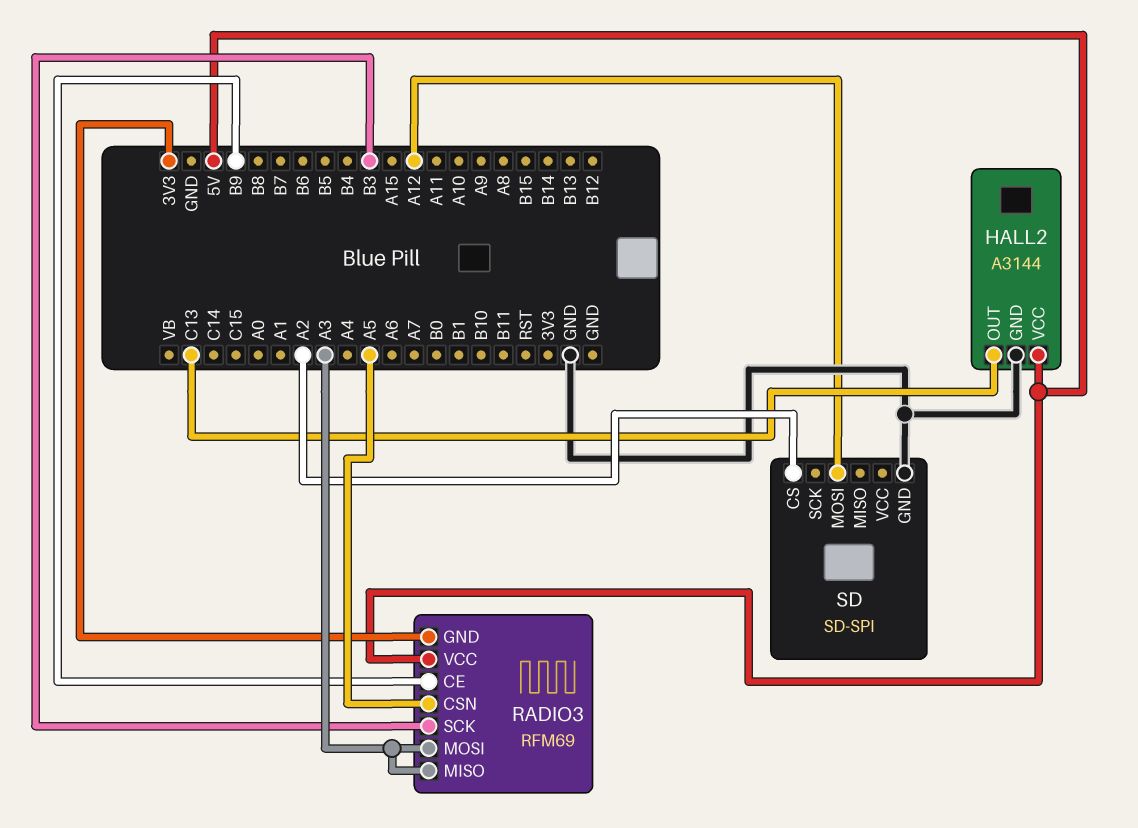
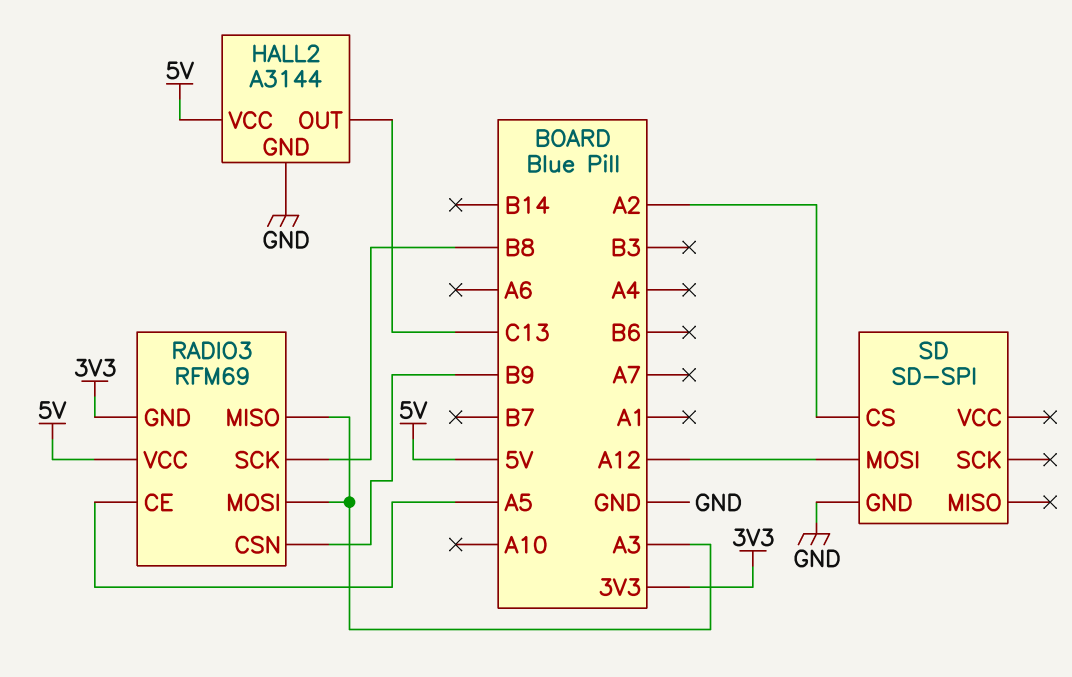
RADIO3 pin CE: B9 -> A5
RADIO3 pin CSN: A5 -> B9
RADIO3 pin SCK: B3 -> B8

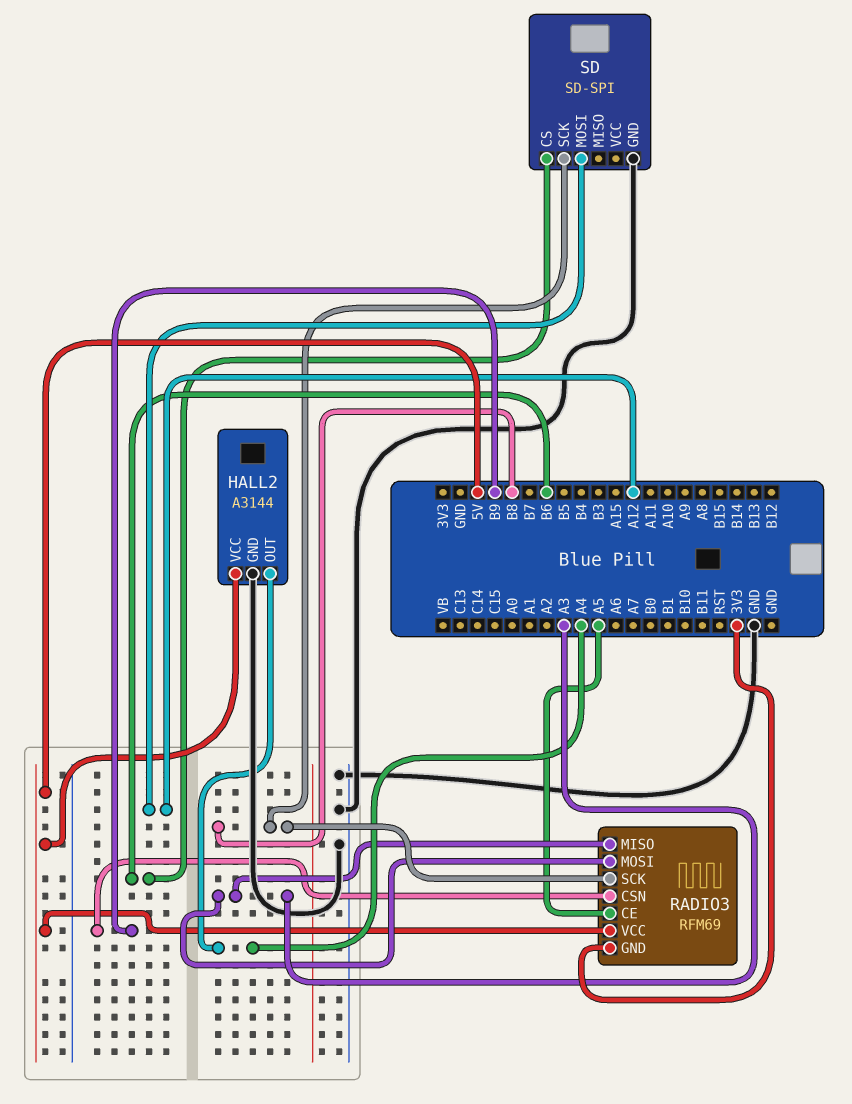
HALL2 pin OUT: C13 -> A4
SD pin CS: A2 -> B6
SD pin SCK: none -> B8

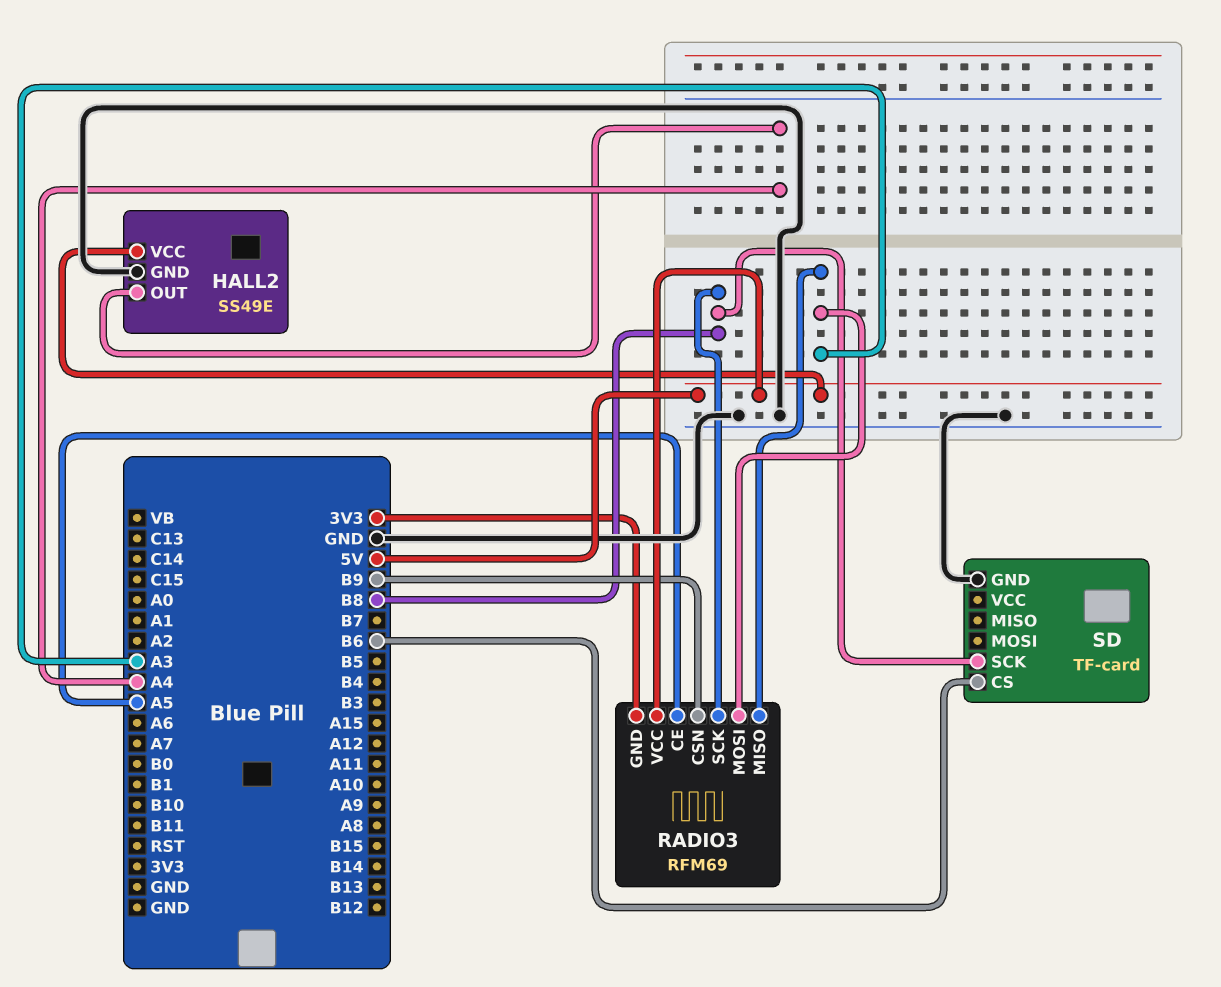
HALL2: A3144 -> SS49E
SD: SD-SPI -> TF-card
SD pin MOSI: A12 -> none

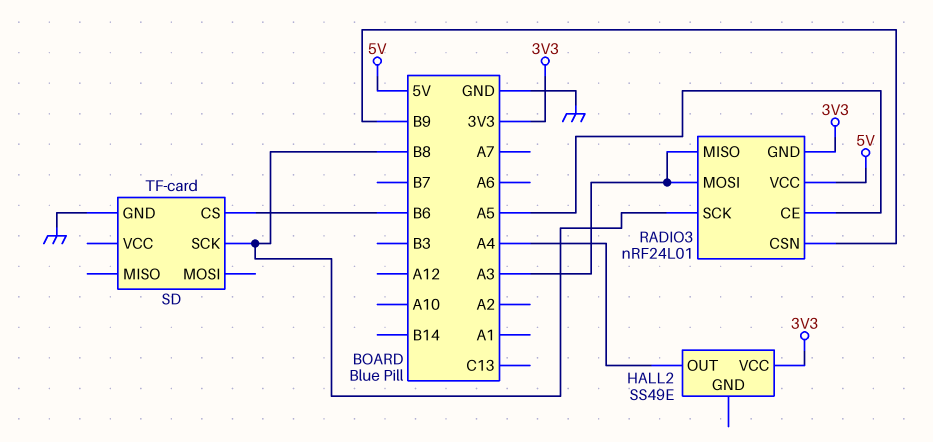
HALL2 pin GND: GND -> none
HALL2 pin VCC: 5V -> 3V3
RADIO3: RFM69 -> nRF24L01

